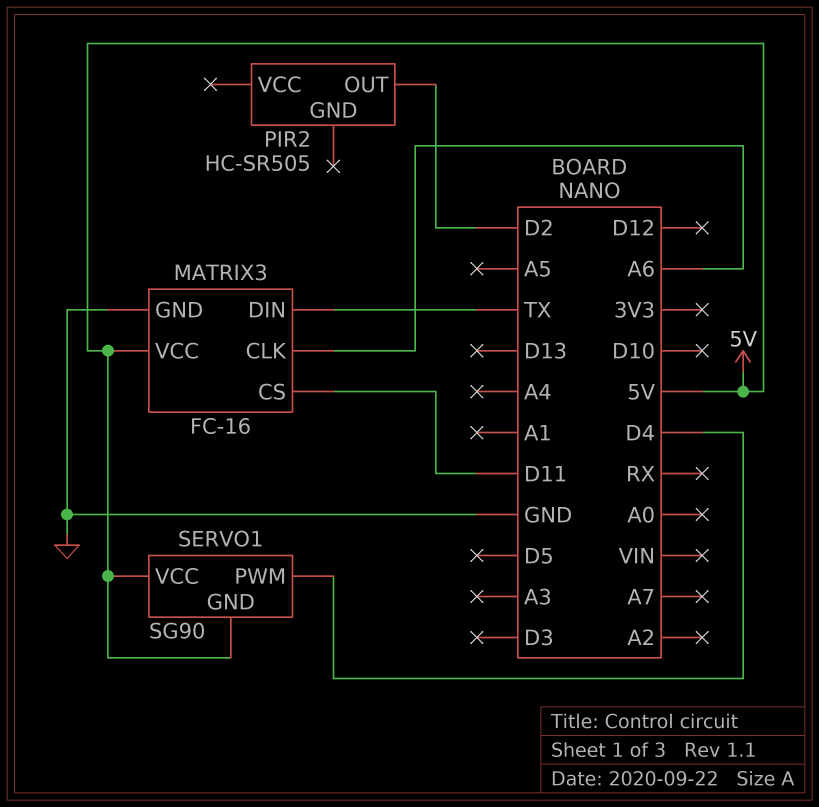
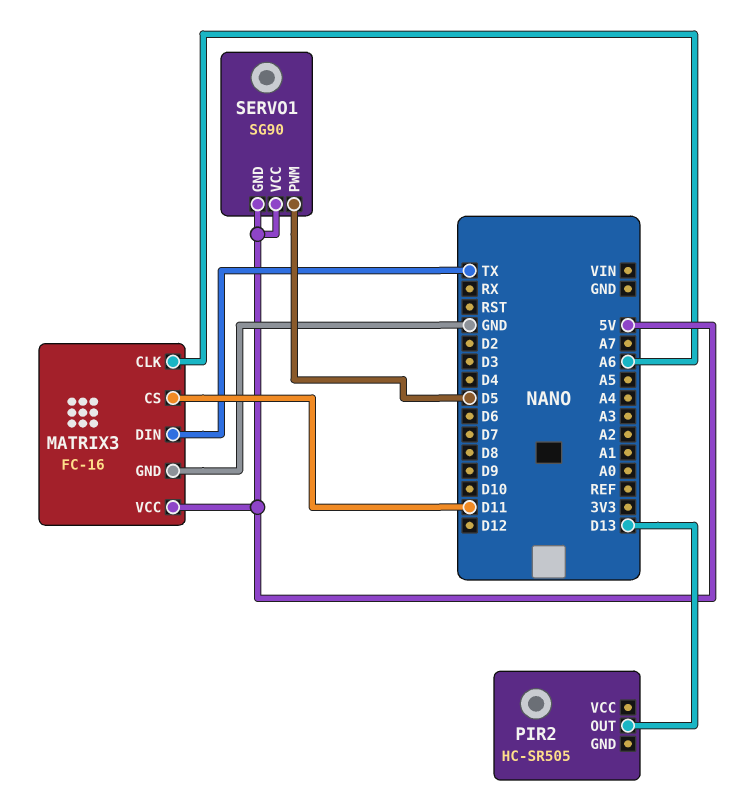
PIR2 pin OUT: D2 -> D13
SERVO1 pin PWM: D4 -> D5

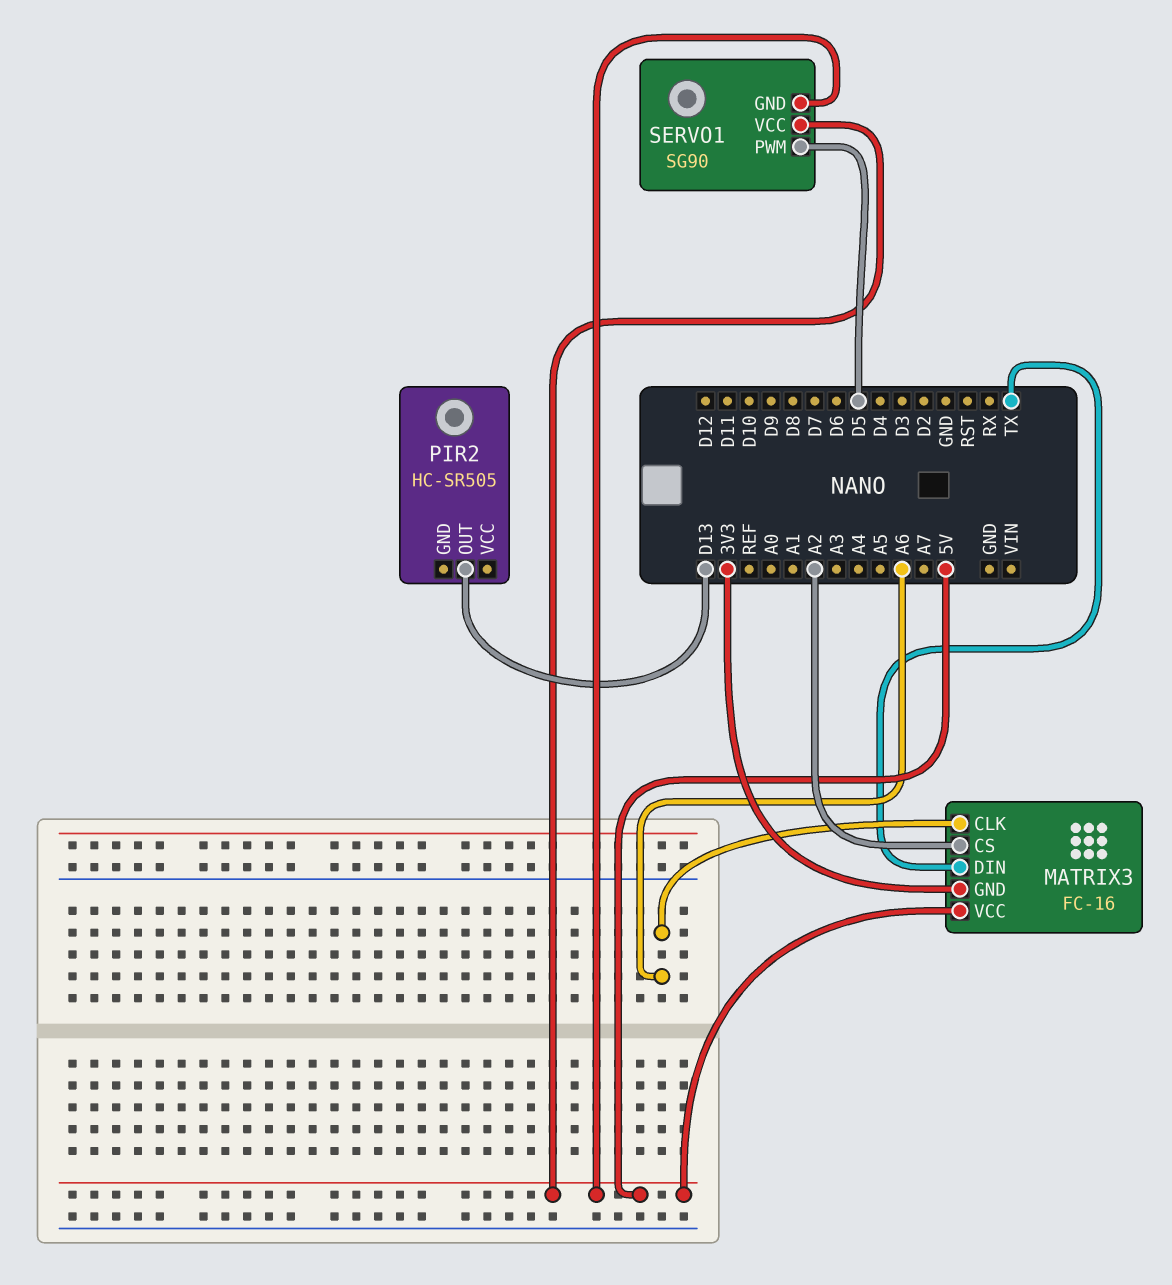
MATRIX3 pin CS: D11 -> A2
MATRIX3 pin GND: GND -> 3V3

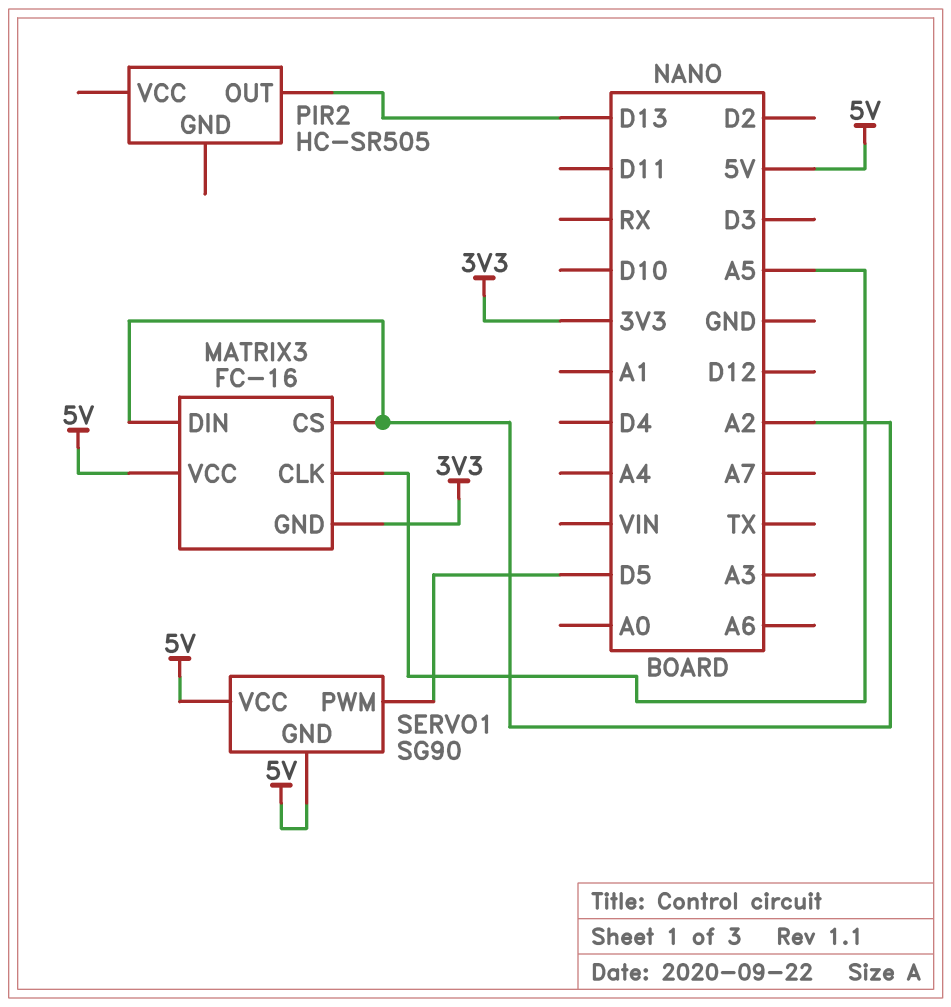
MATRIX3 pin CLK: A6 -> A5
MATRIX3 pin DIN: TX -> A2

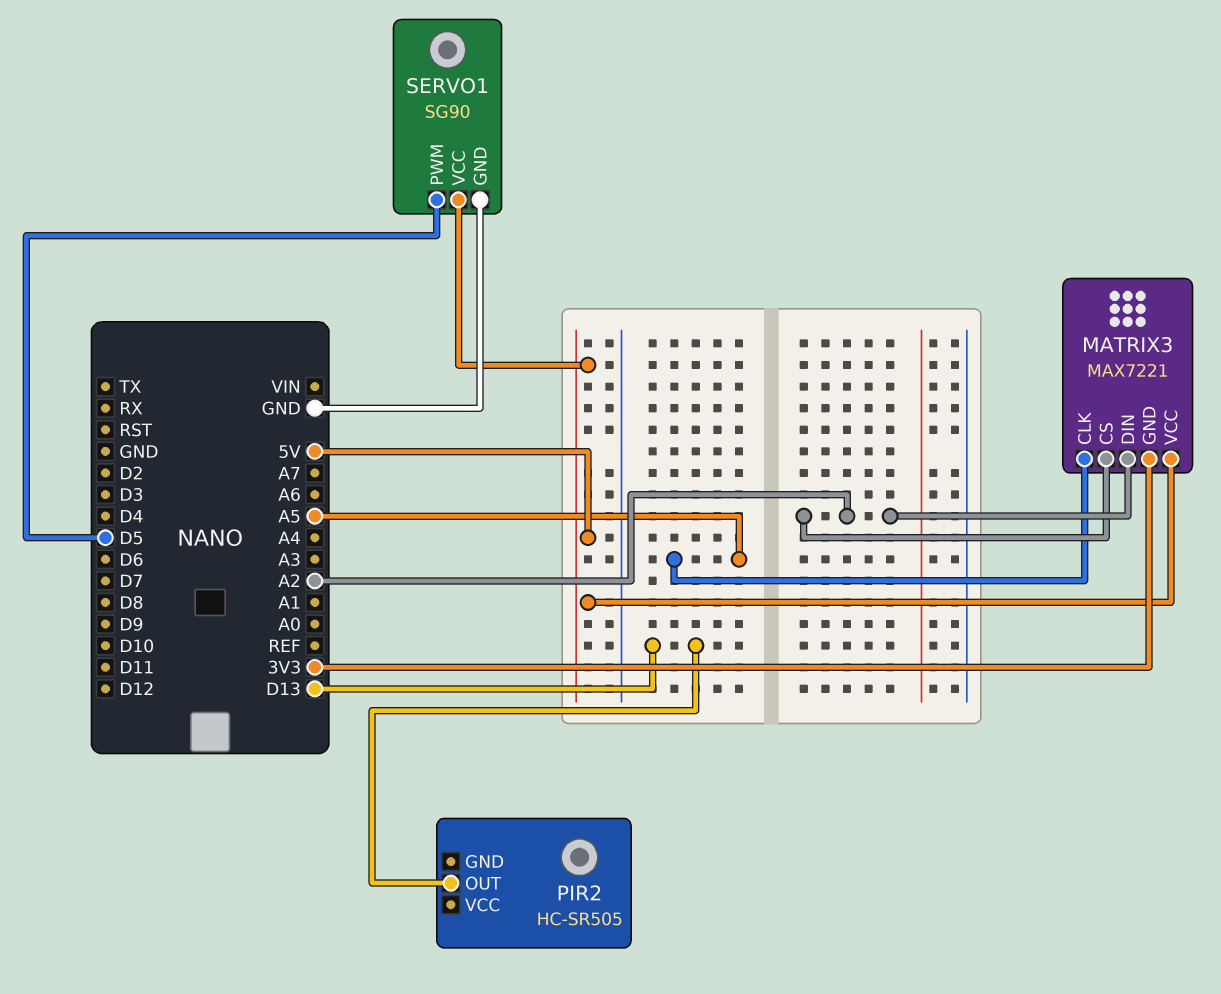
MATRIX3: FC-16 -> MAX7221
SERVO1 pin GND: 5V -> GND

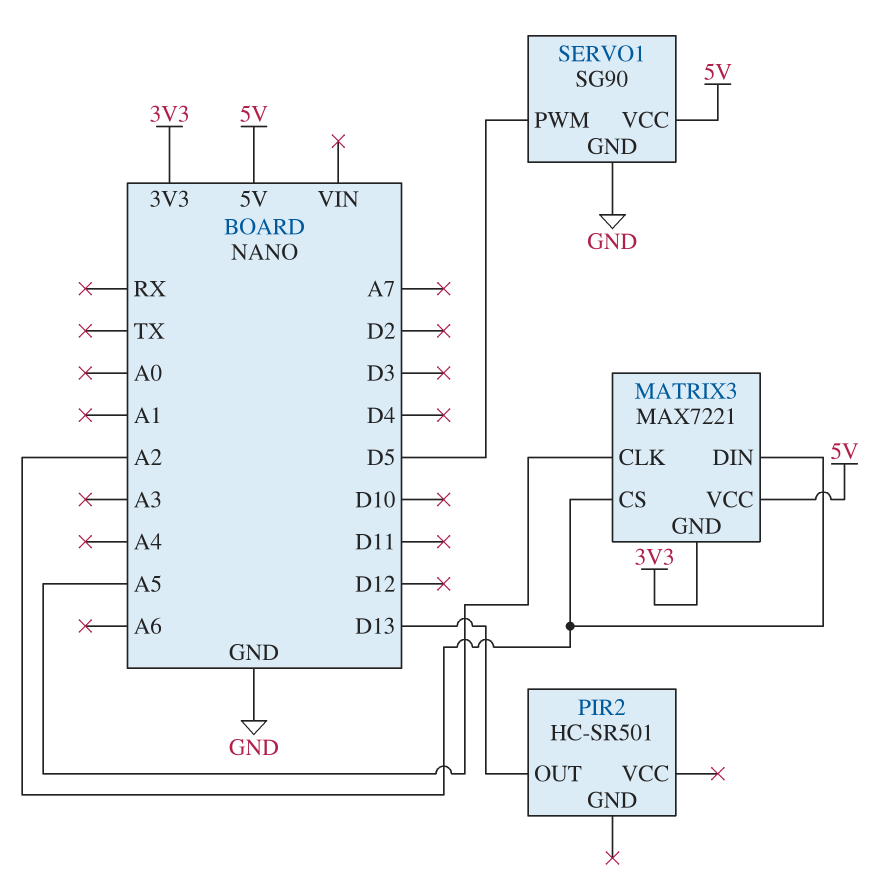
PIR2: HC-SR505 -> HC-SR501

